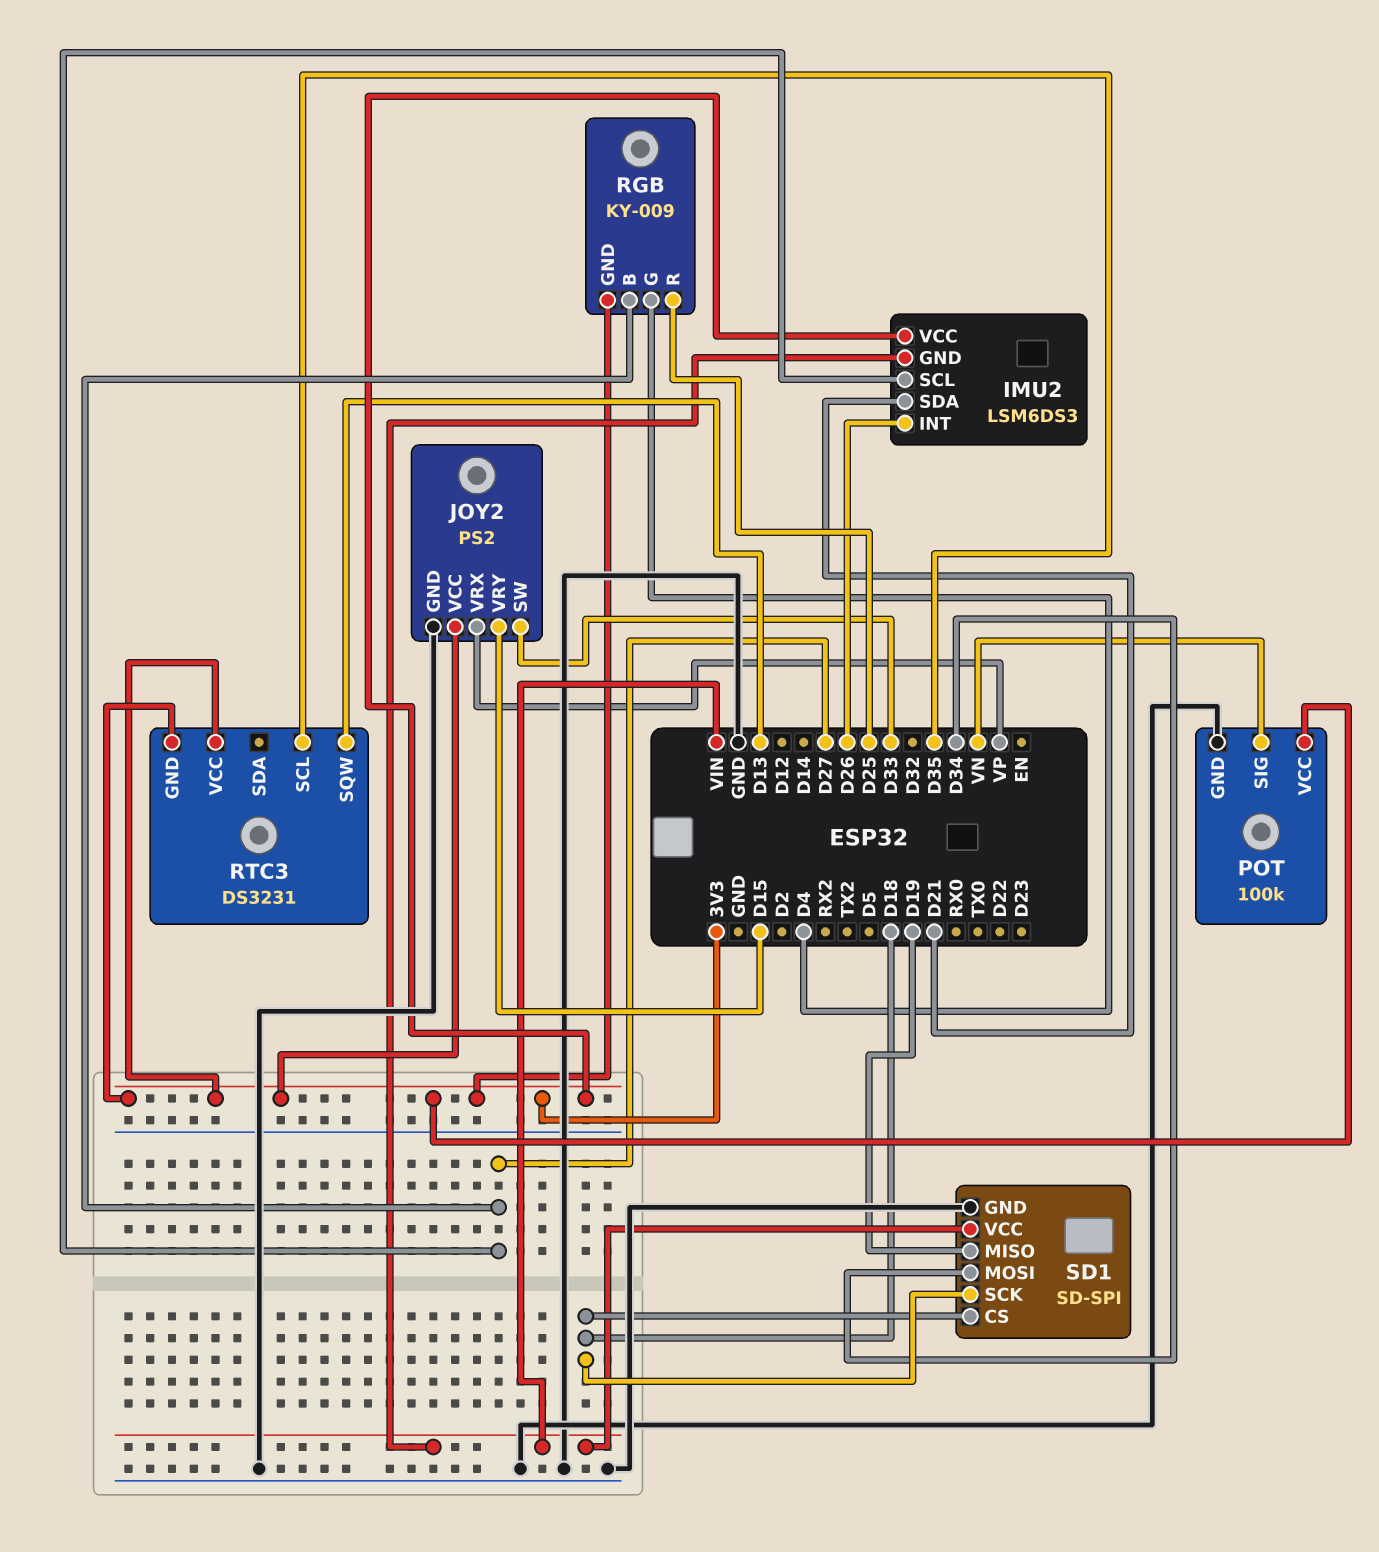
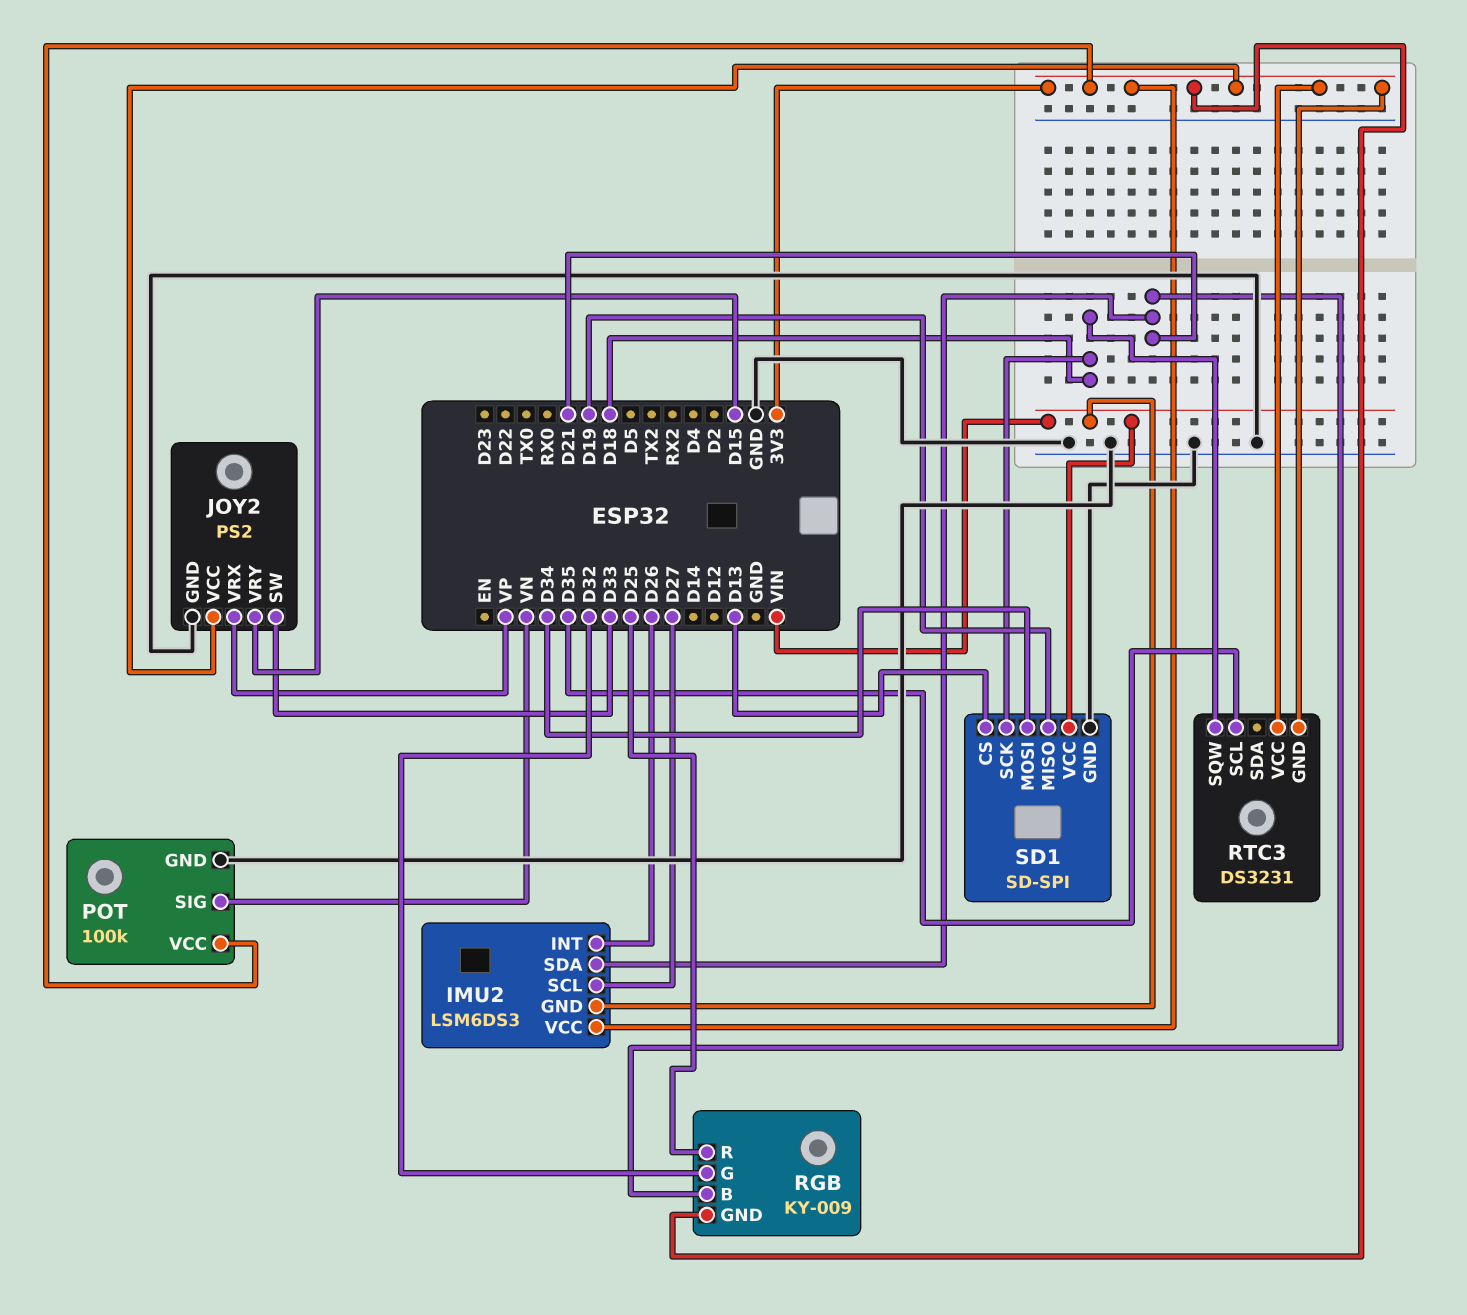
RGB pin B: D27 -> D21
RGB pin G: D4 -> D32
RTC3 pin SQW: D13 -> D18
SD1 pin CS: D18 -> D13

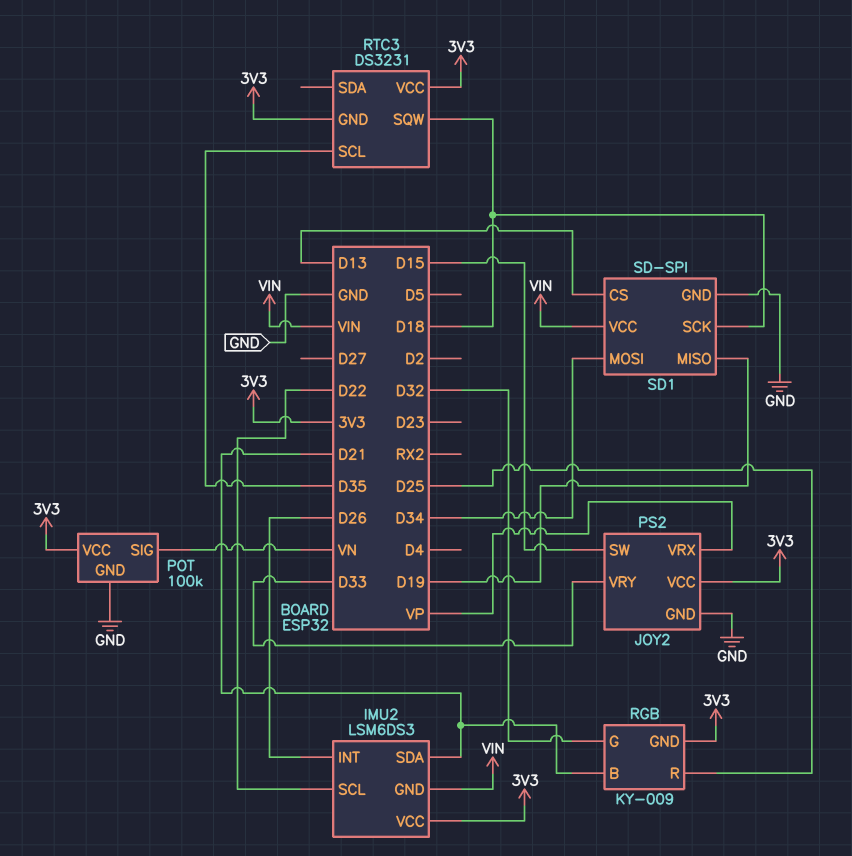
IMU2 pin SCL: D27 -> D22
JOY2 pin SW: D33 -> D15
JOY2 pin VRY: D15 -> D33

